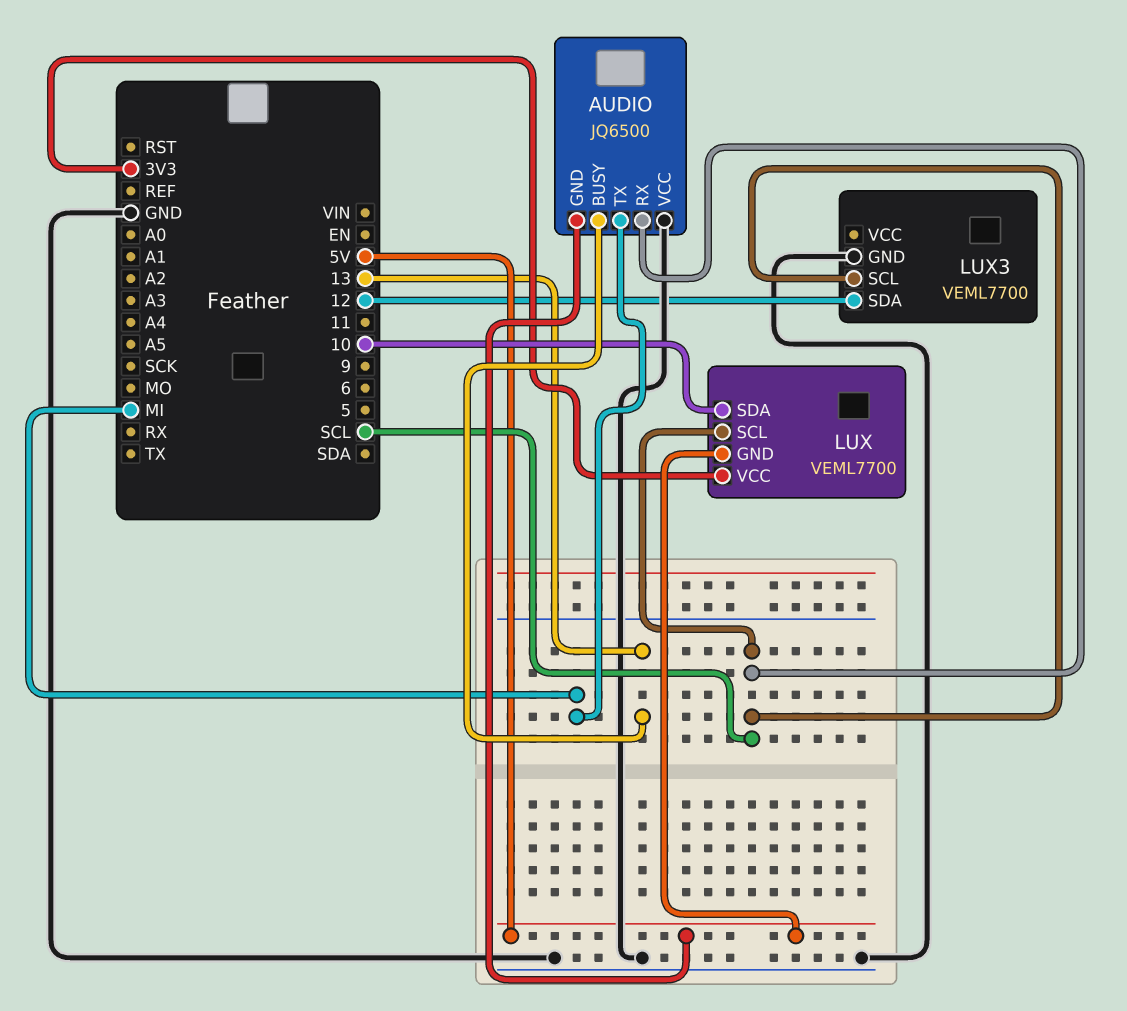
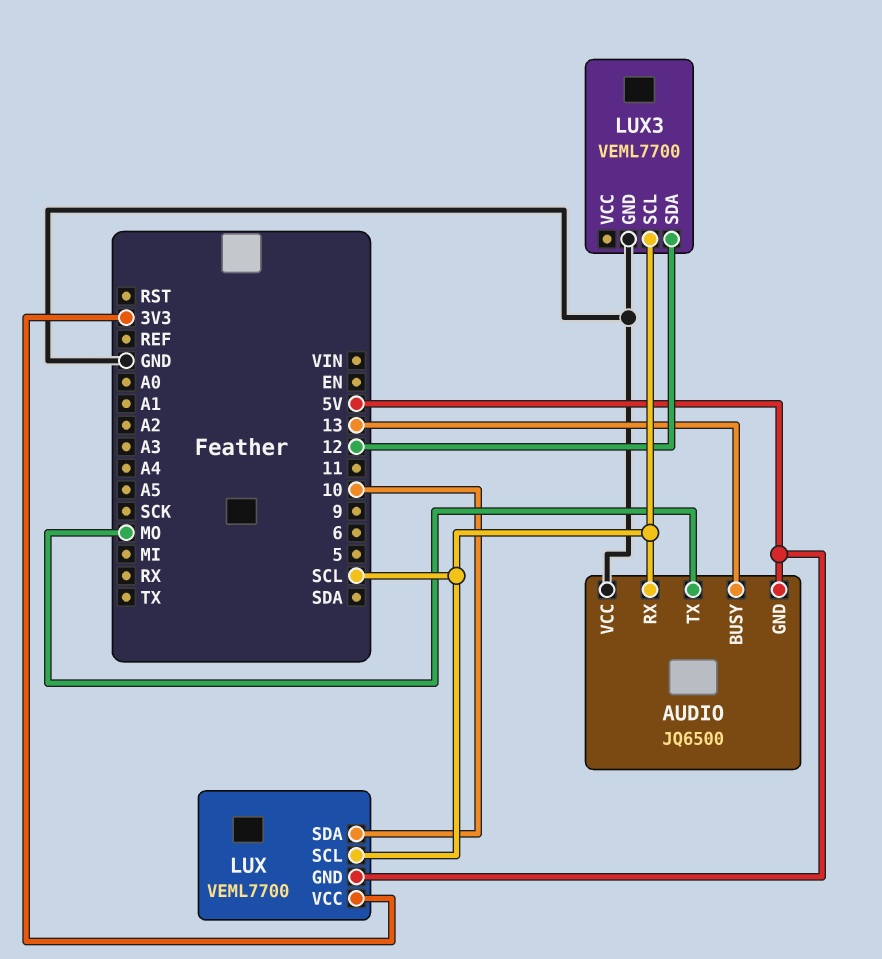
AUDIO pin TX: MI -> MO

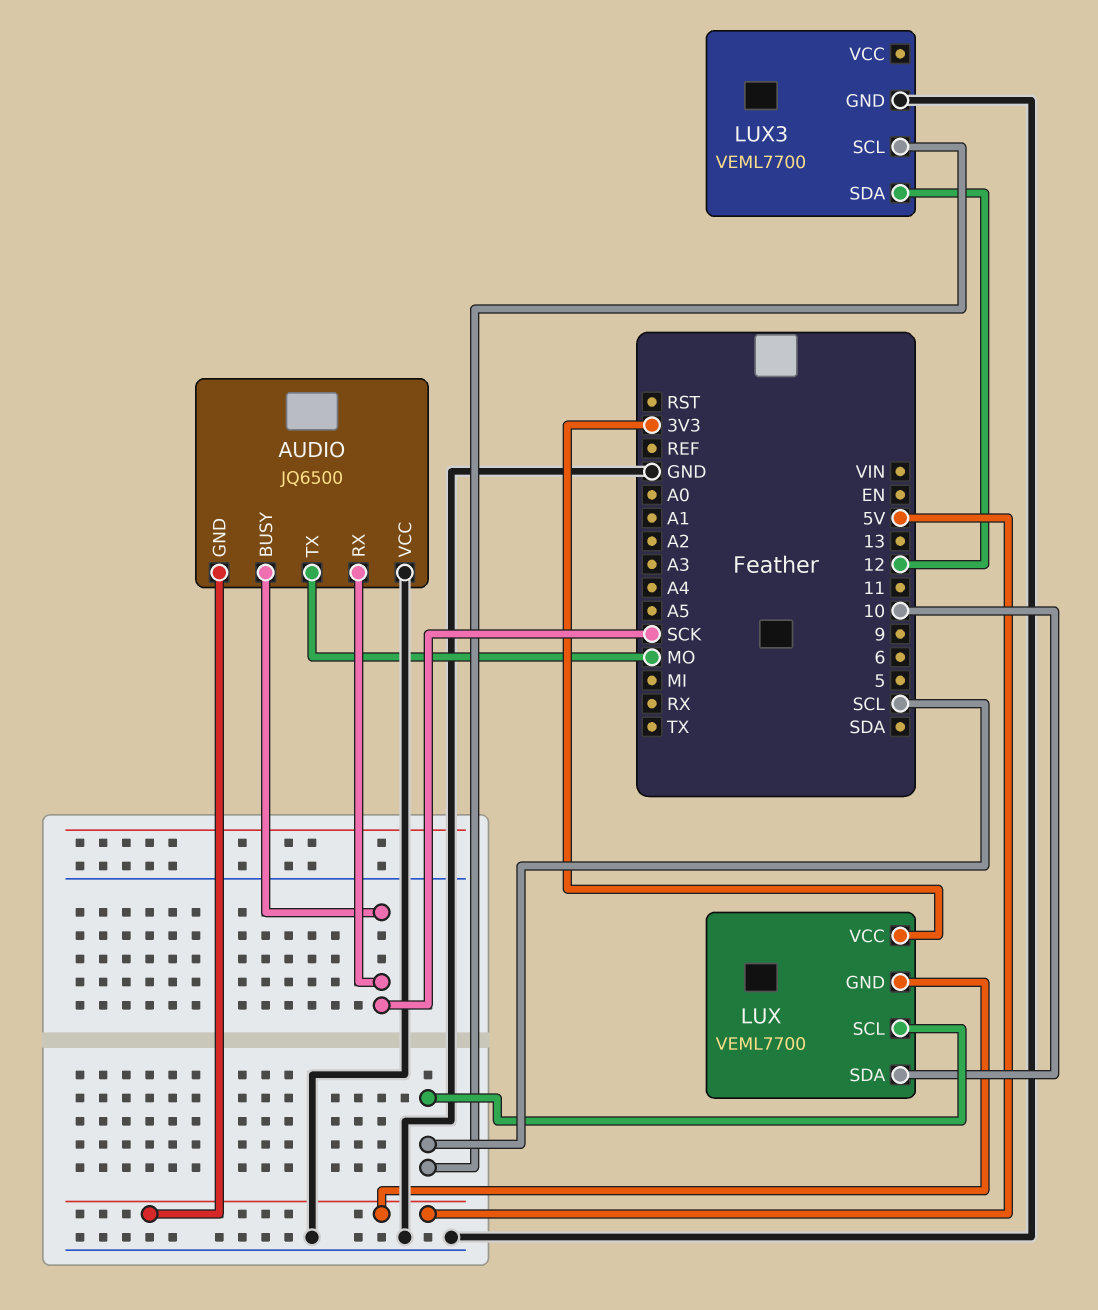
AUDIO pin BUSY: 13 -> SCK
AUDIO pin RX: SCL -> SCK

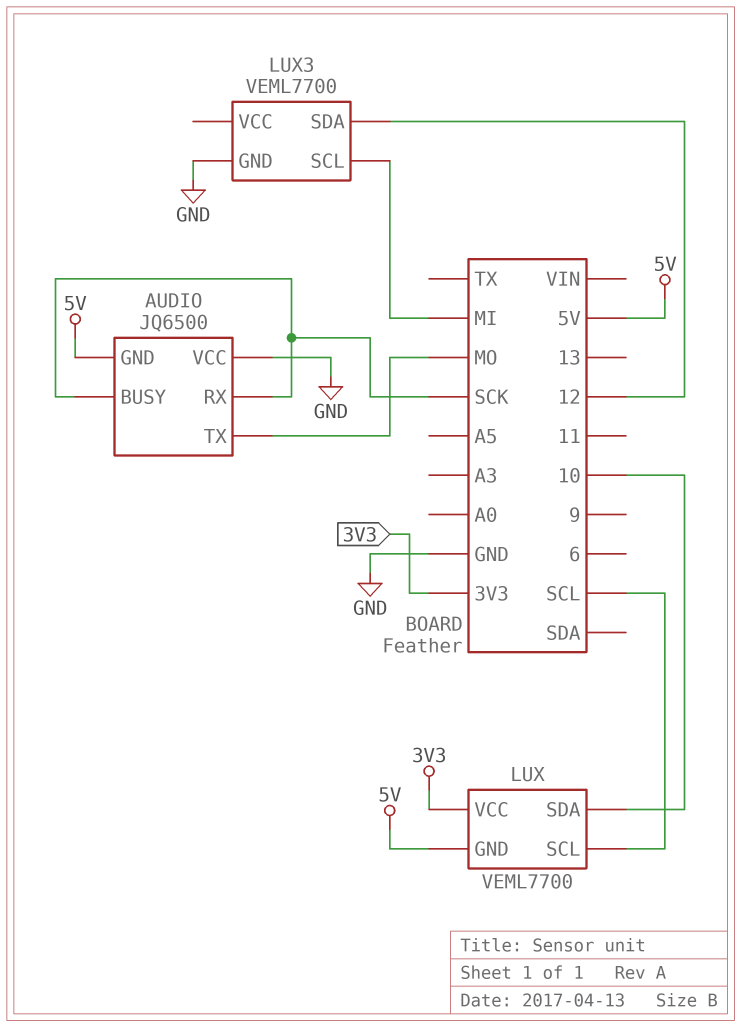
LUX3 pin SCL: SCL -> MI

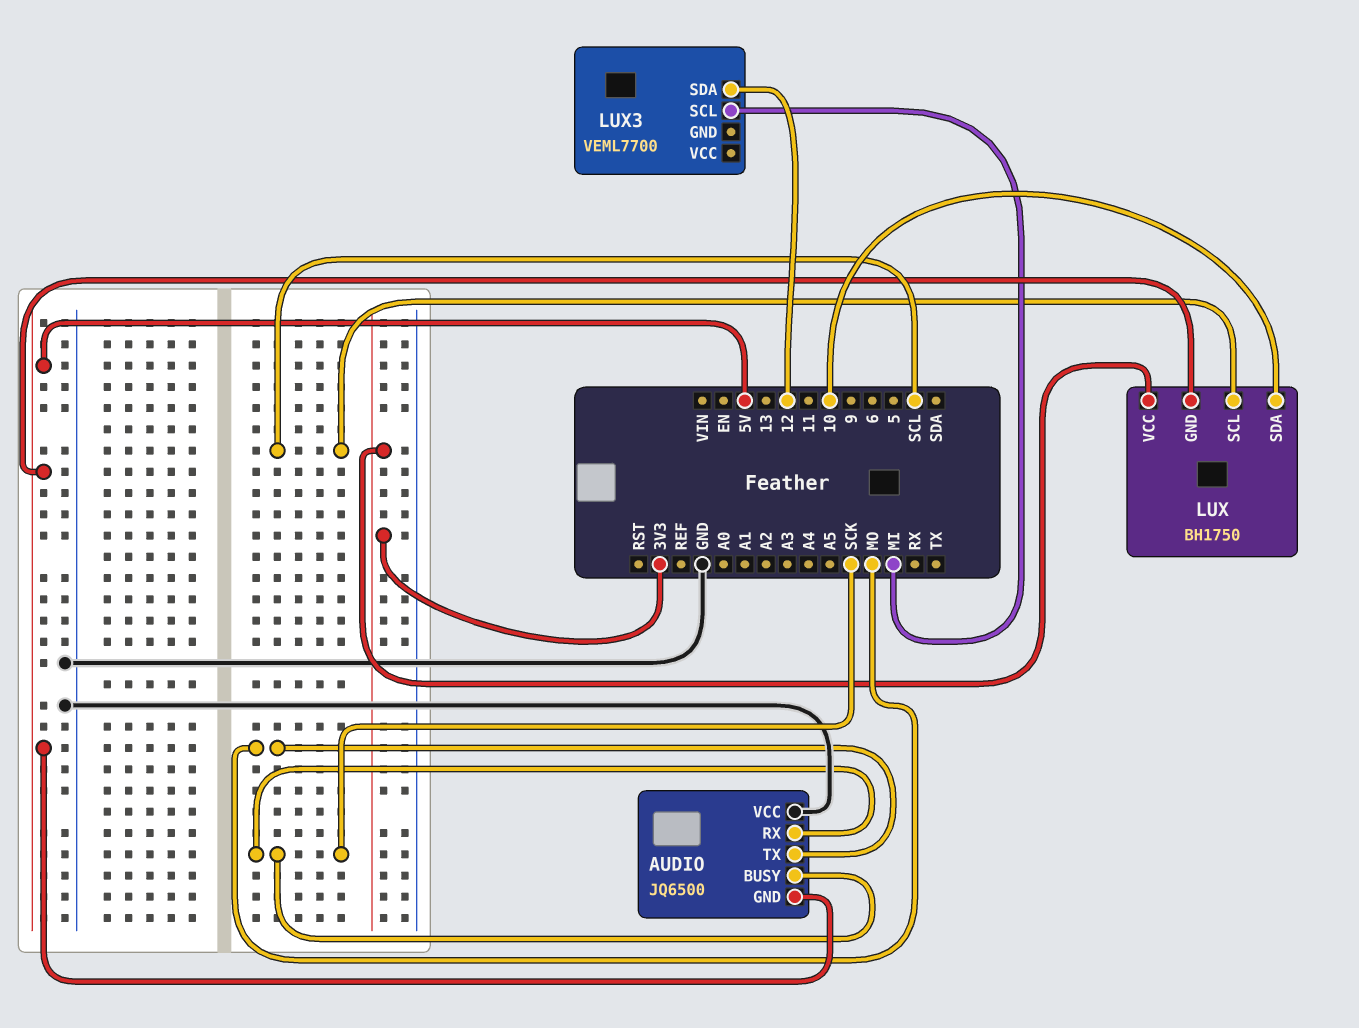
LUX: VEML7700 -> BH1750
LUX3 pin GND: GND -> none

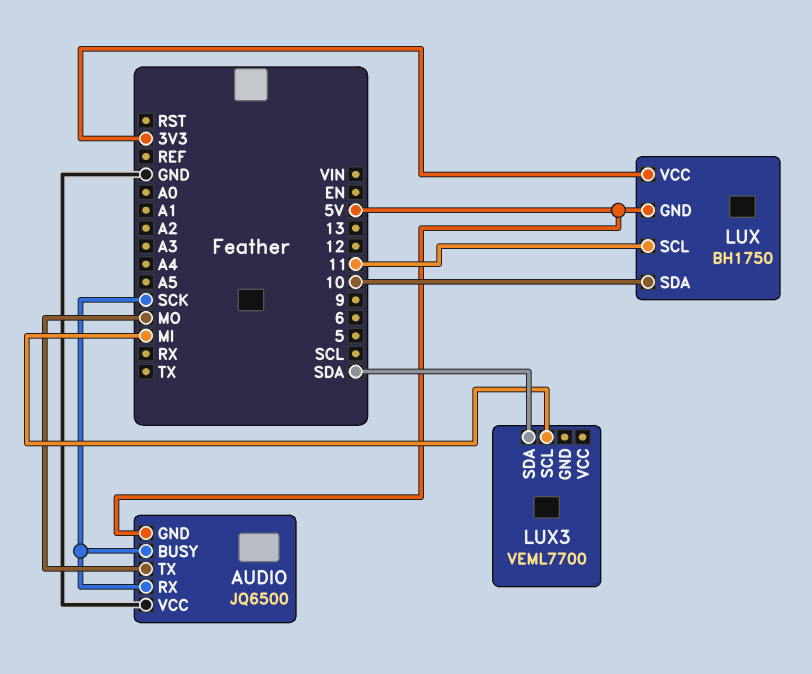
LUX pin SCL: SCL -> 11
LUX3 pin SDA: 12 -> SDA

